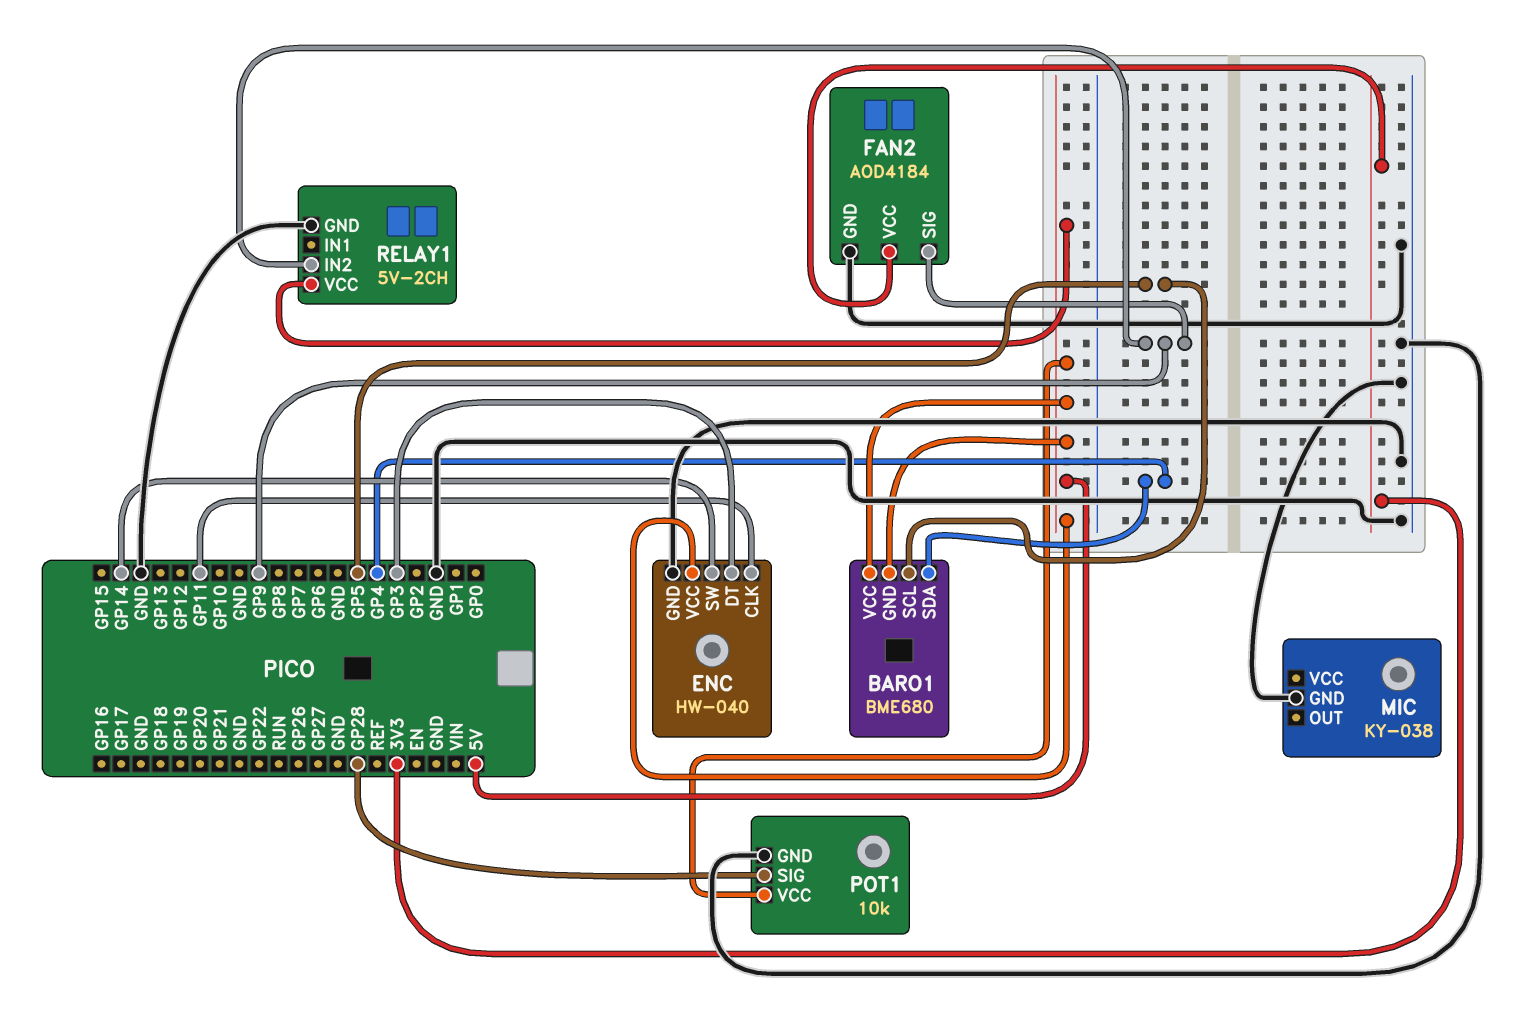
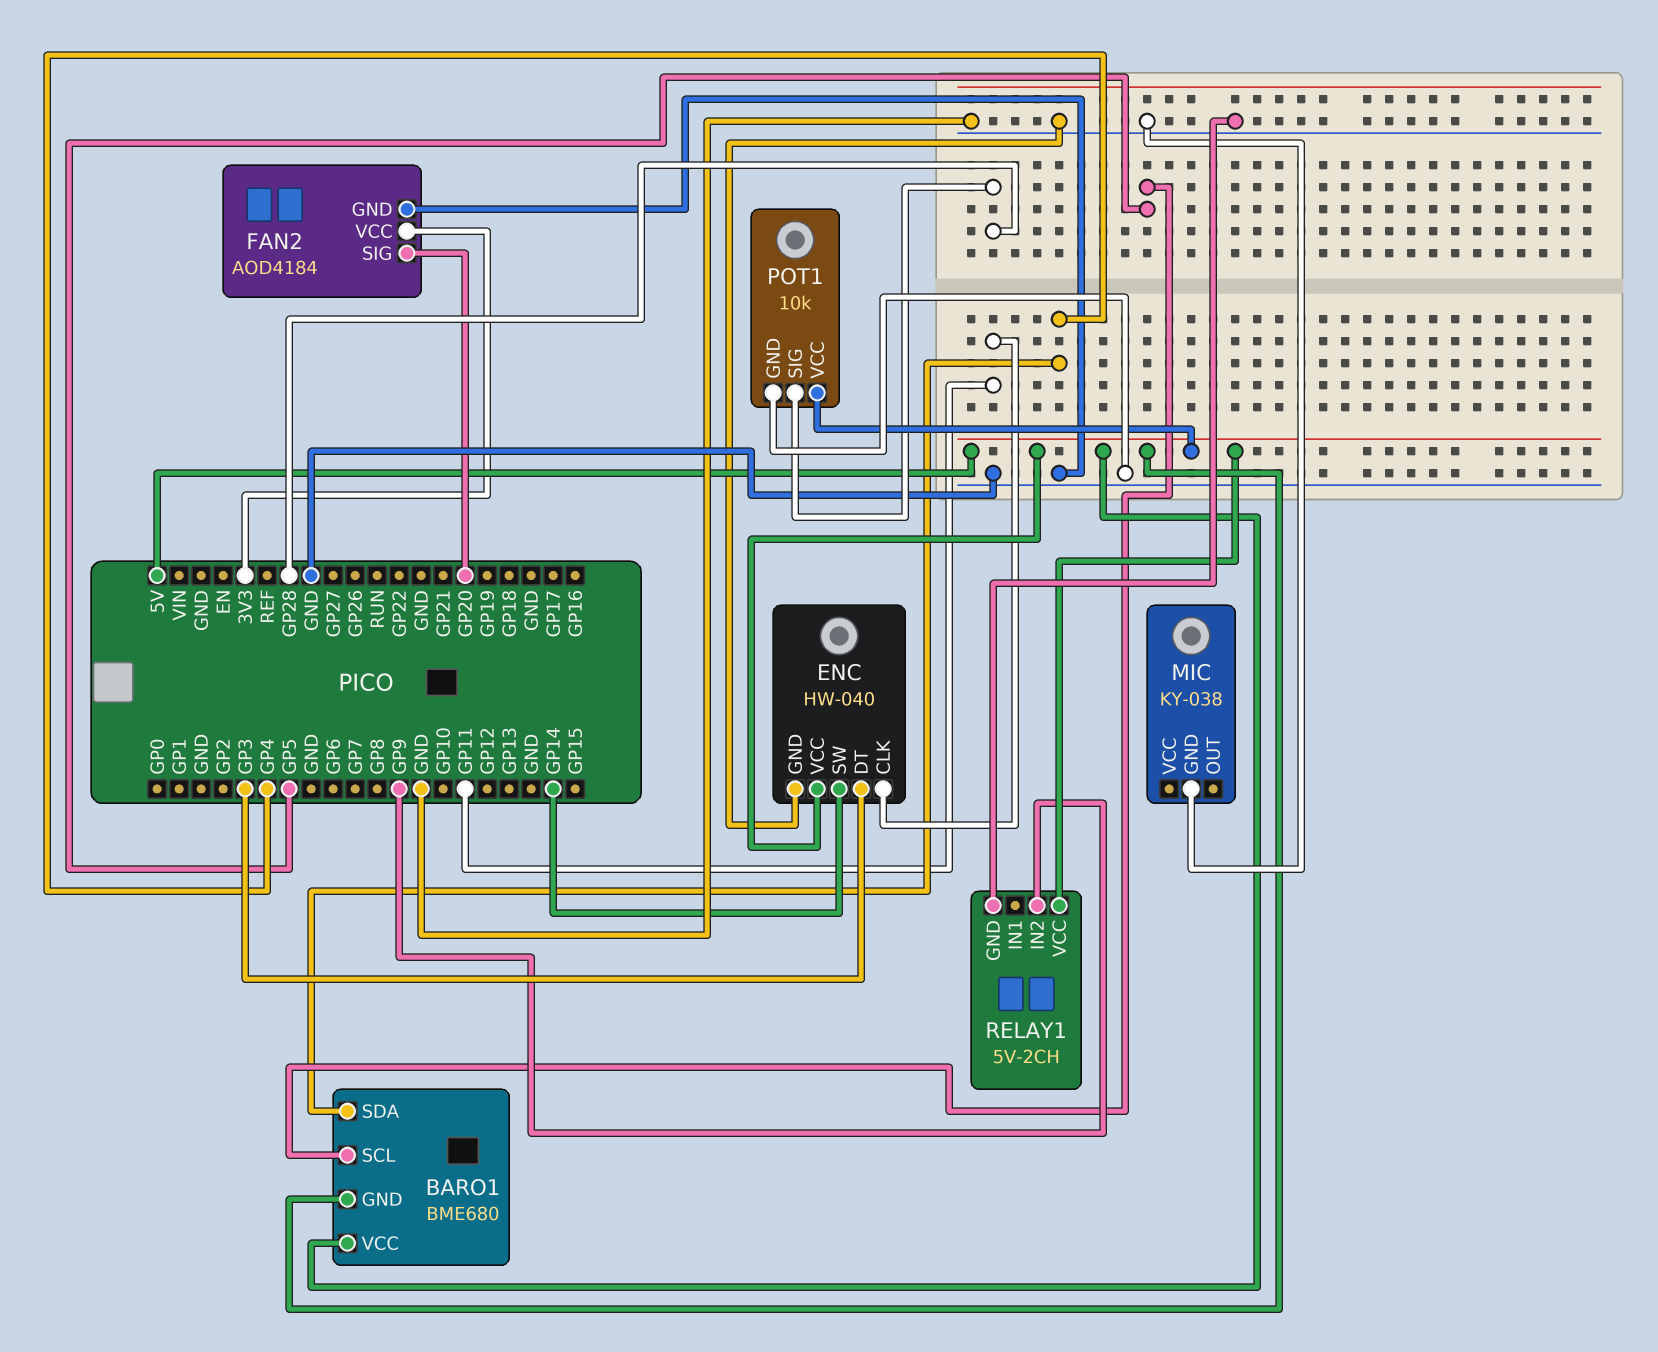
FAN2 pin SIG: GP9 -> GP20

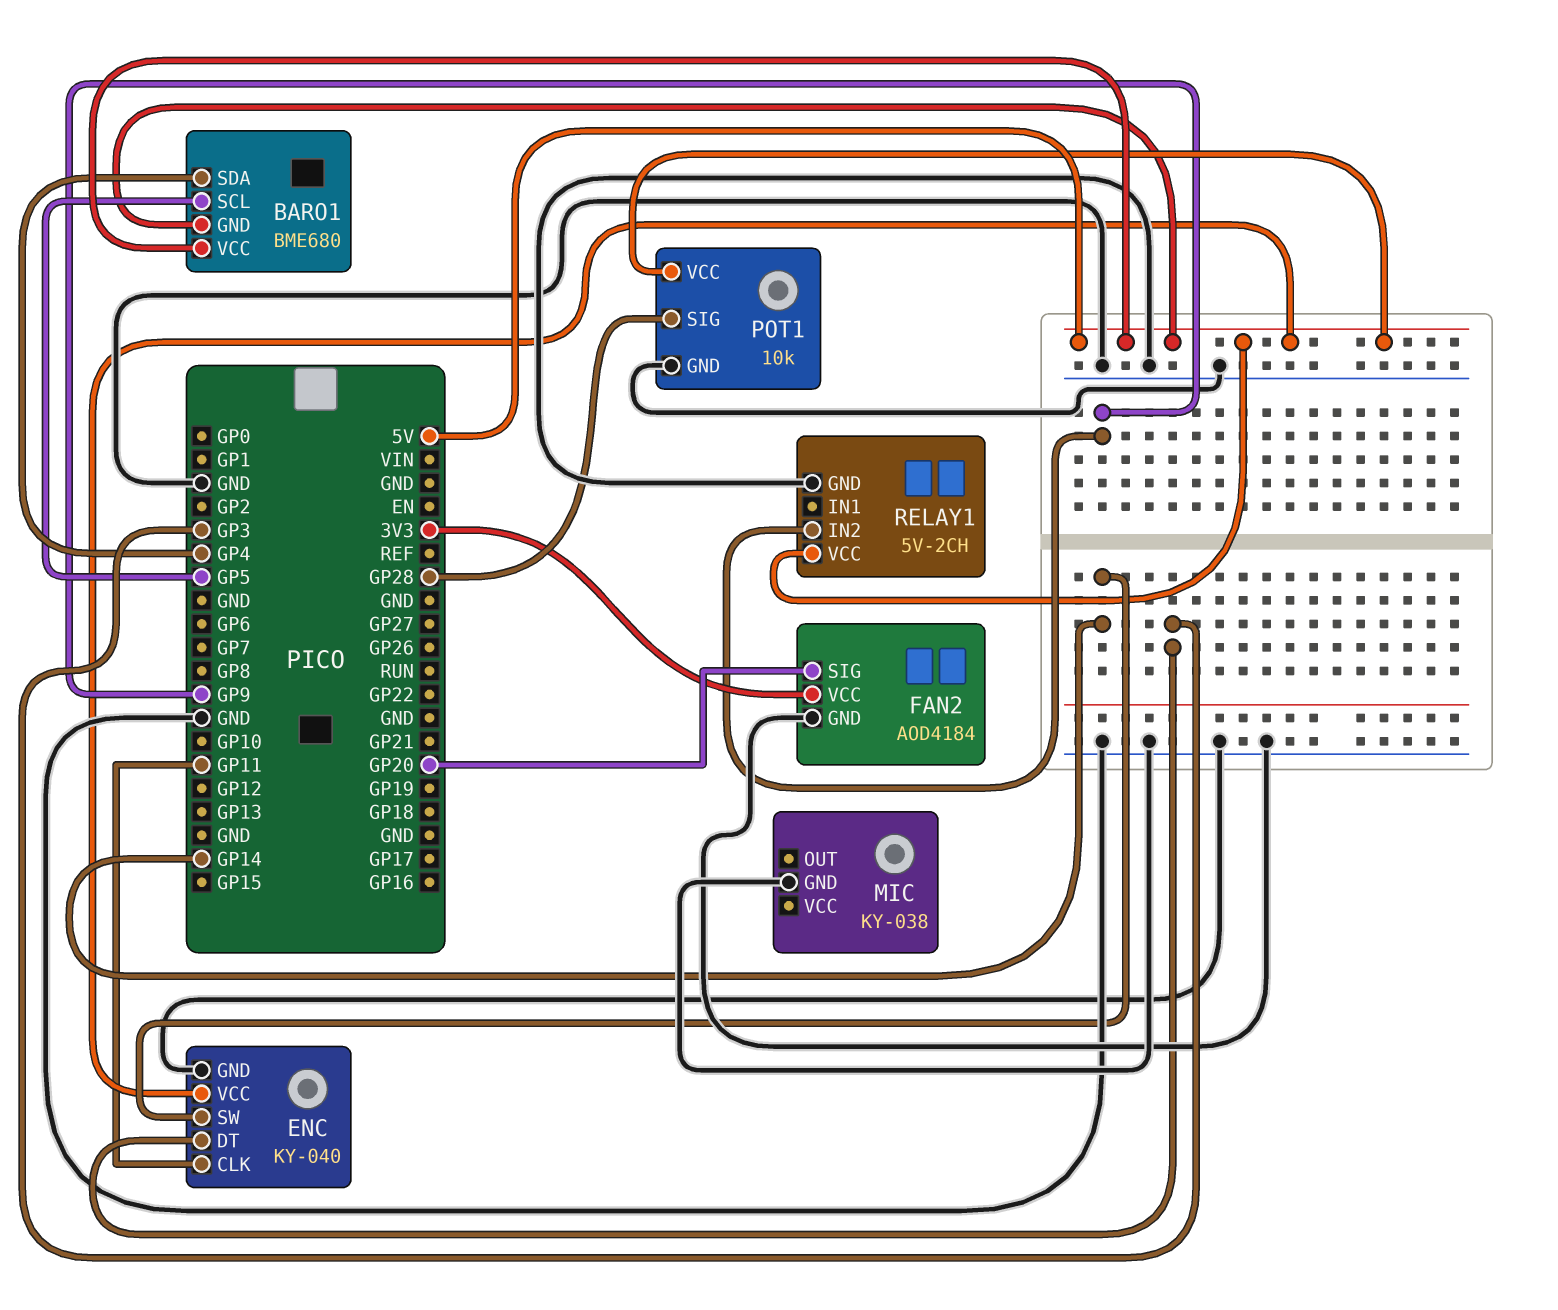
ENC: HW-040 -> KY-040

